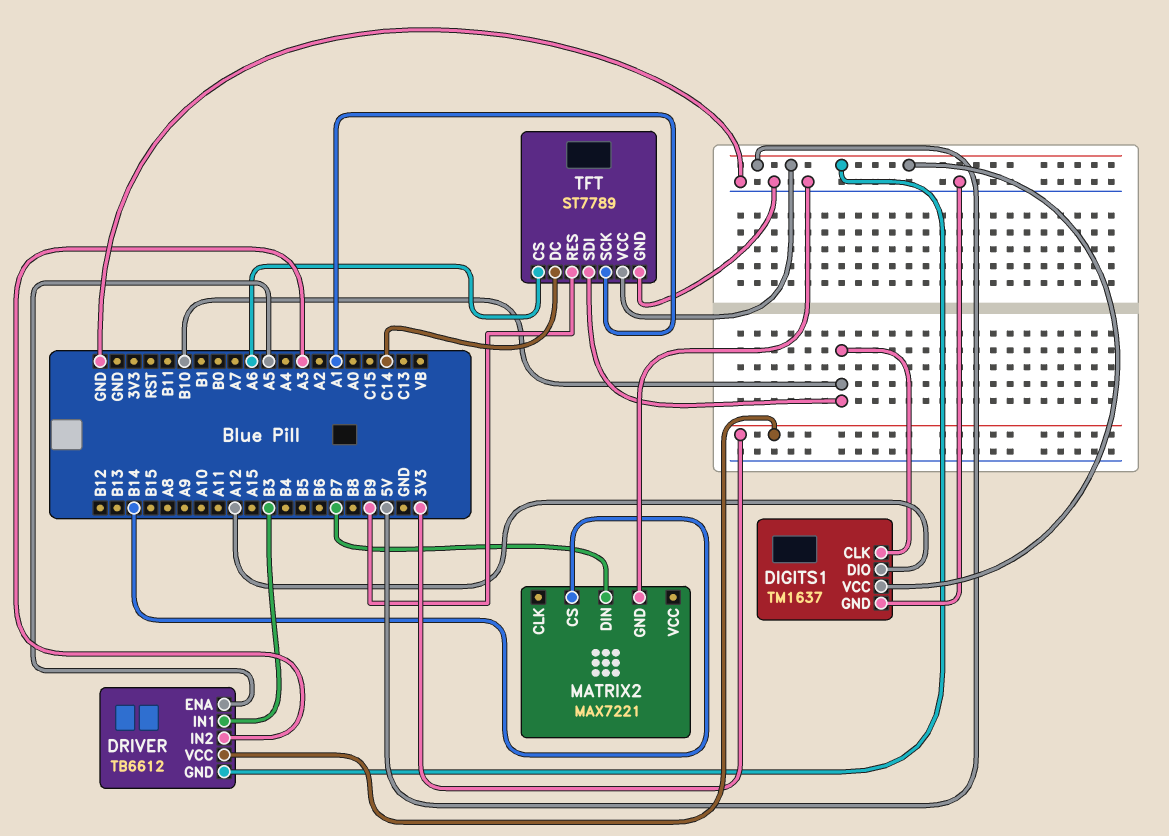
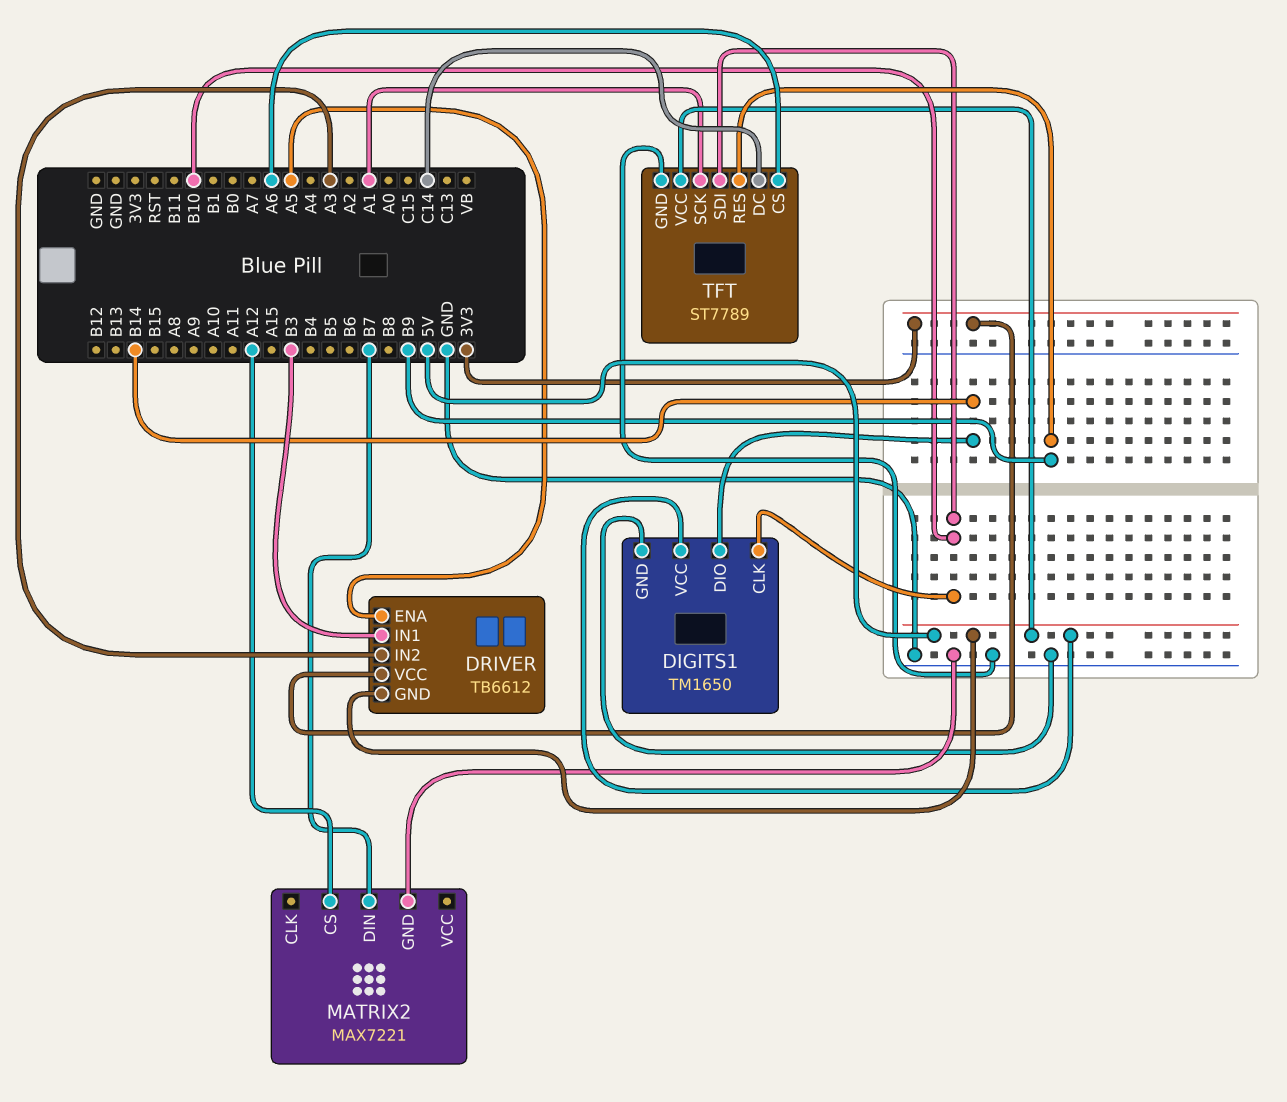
DIGITS1: TM1637 -> TM1650
DIGITS1 pin DIO: A12 -> B14
MATRIX2 pin CS: B14 -> A12

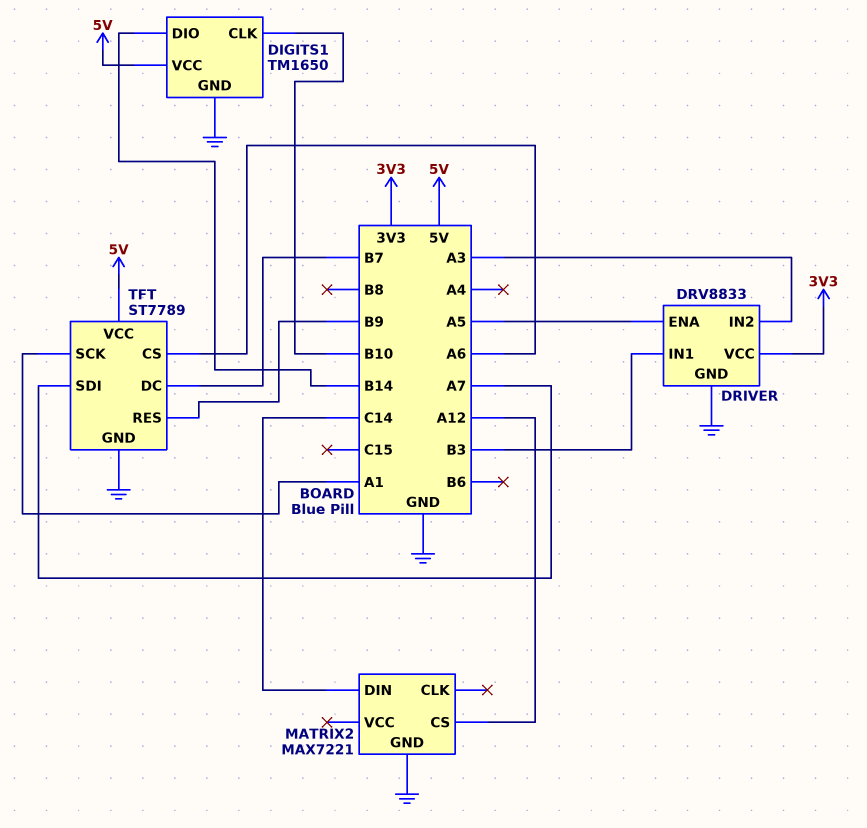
DRIVER: TB6612 -> DRV8833
DRIVER pin GND: 5V -> GND
MATRIX2 pin DIN: B7 -> C14
TFT pin DC: C14 -> B7
TFT pin SDI: B10 -> A7

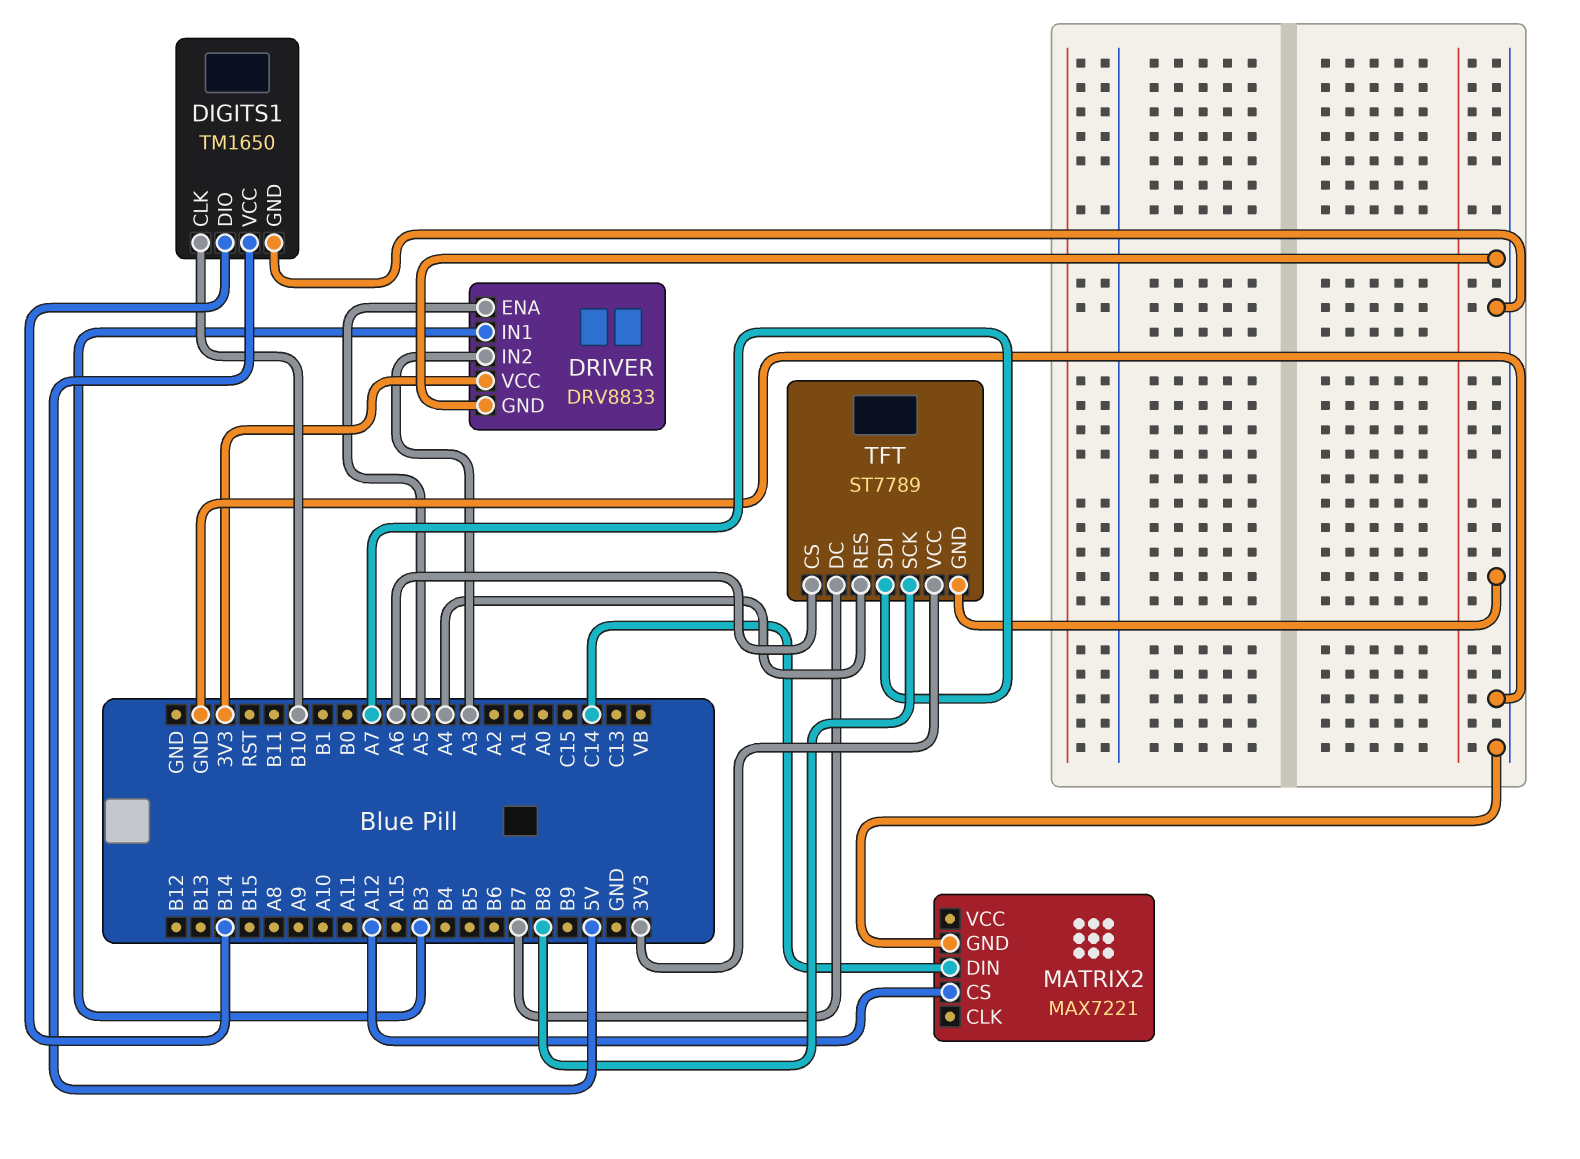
TFT pin RES: B9 -> A4
TFT pin SCK: A1 -> B8
TFT pin VCC: 5V -> 3V3

